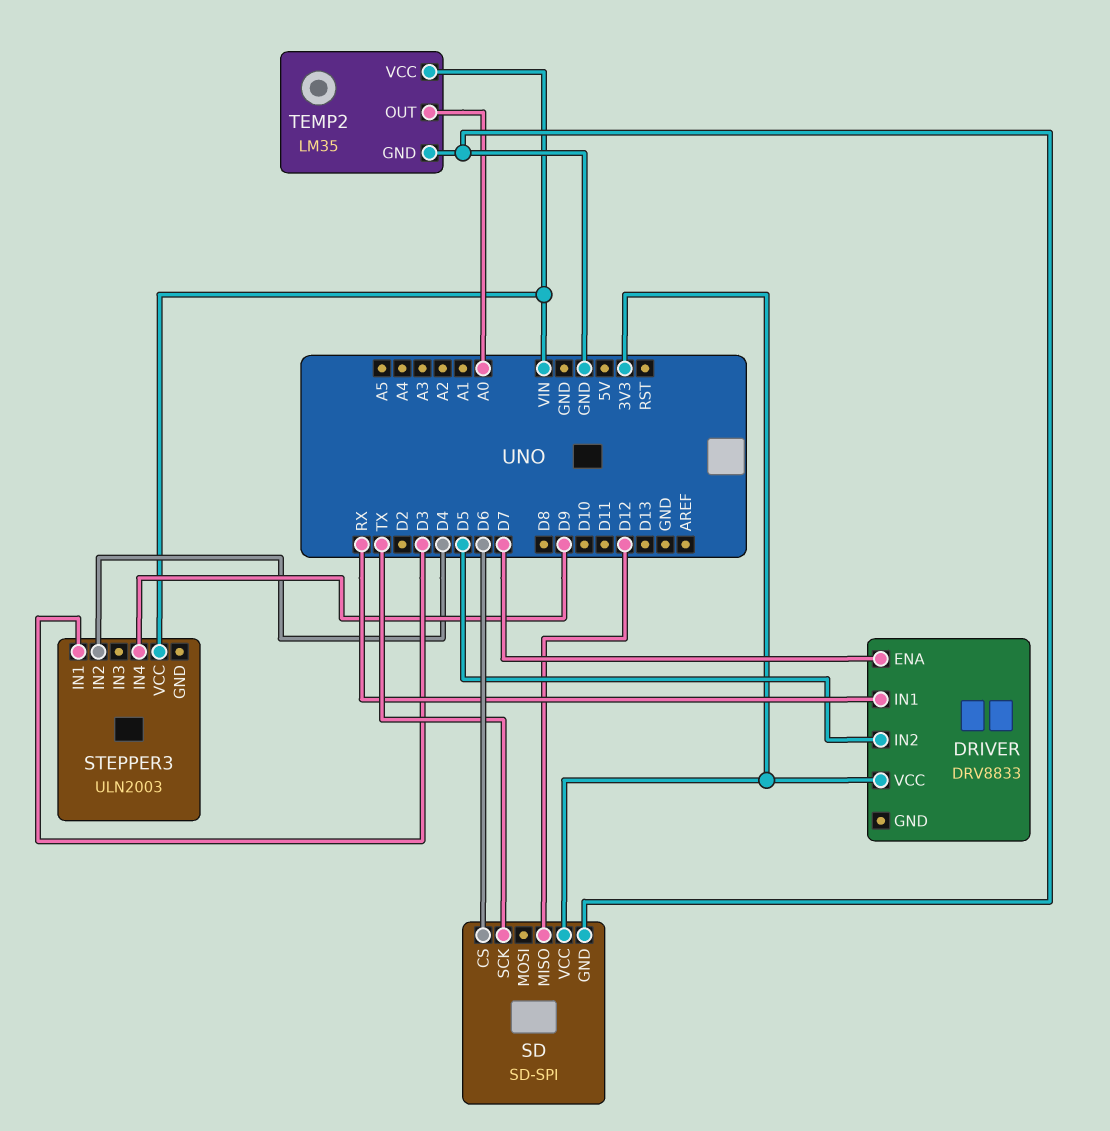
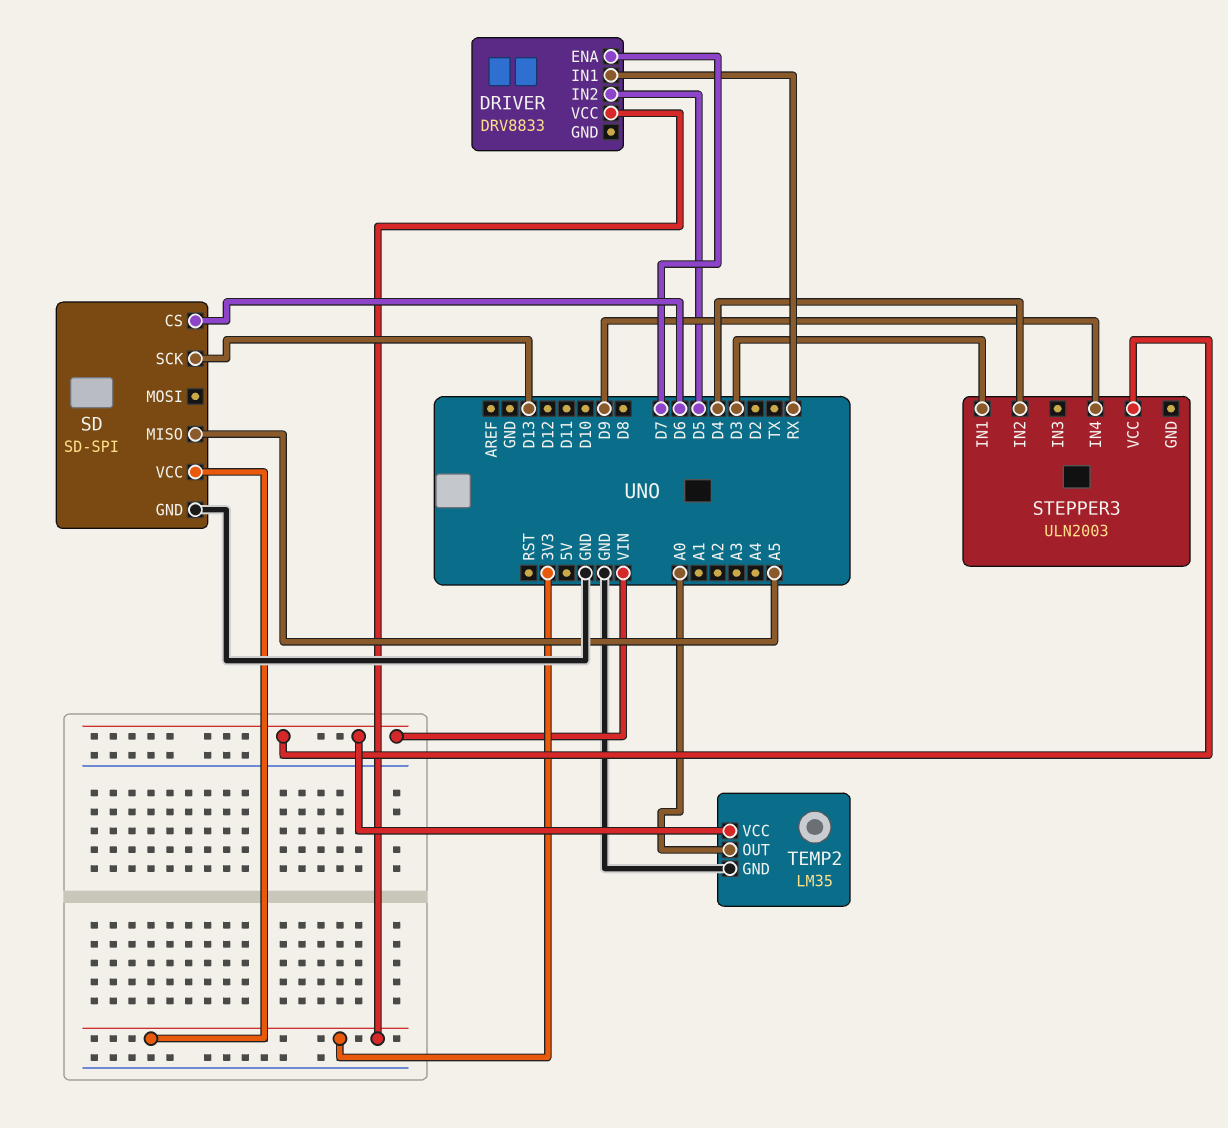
SD pin MISO: D12 -> A5
SD pin SCK: TX -> D13

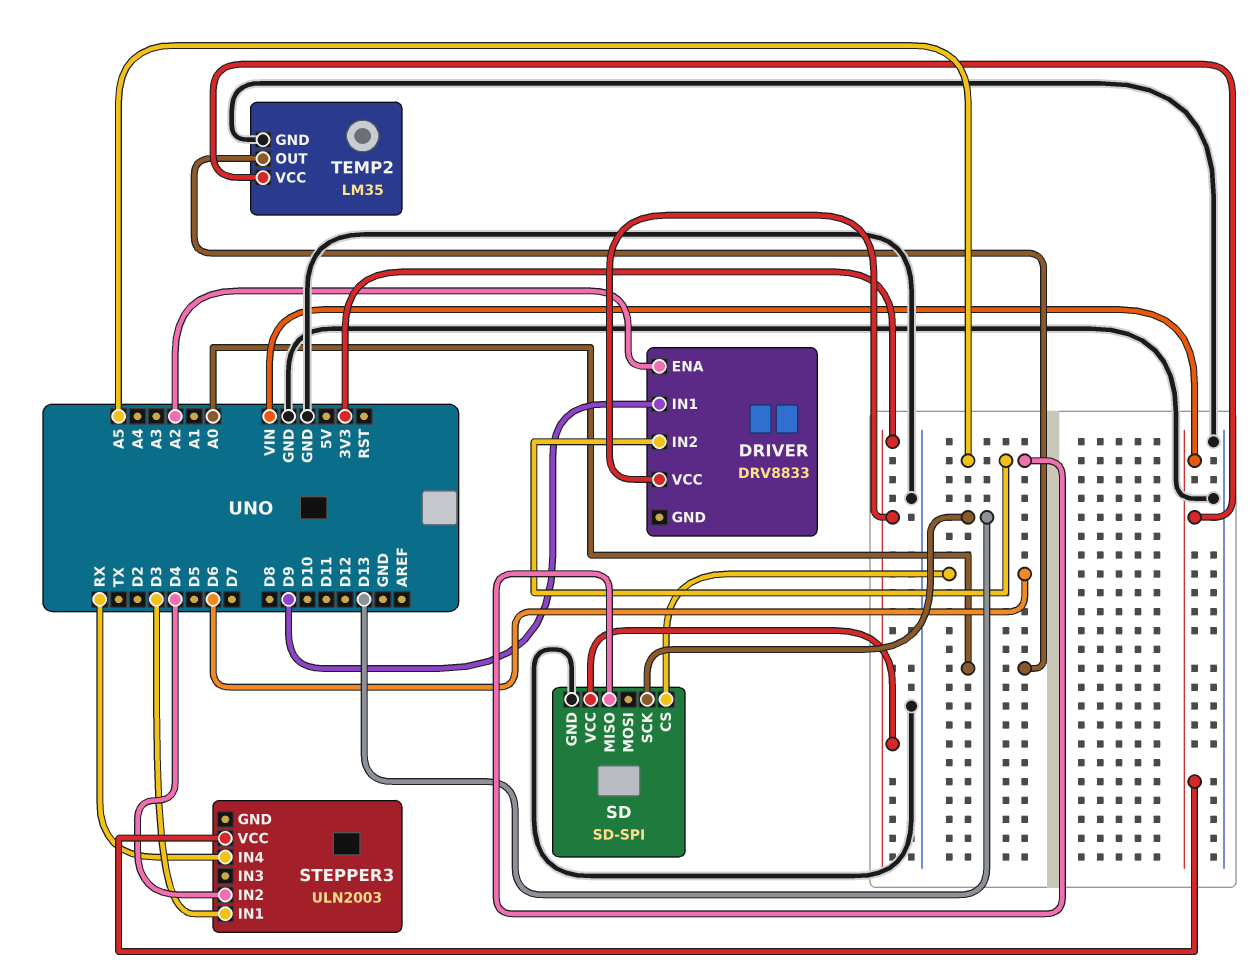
DRIVER pin ENA: D7 -> A2
DRIVER pin IN1: RX -> D9
DRIVER pin IN2: D5 -> A5
STEPPER3 pin IN4: D9 -> RX

